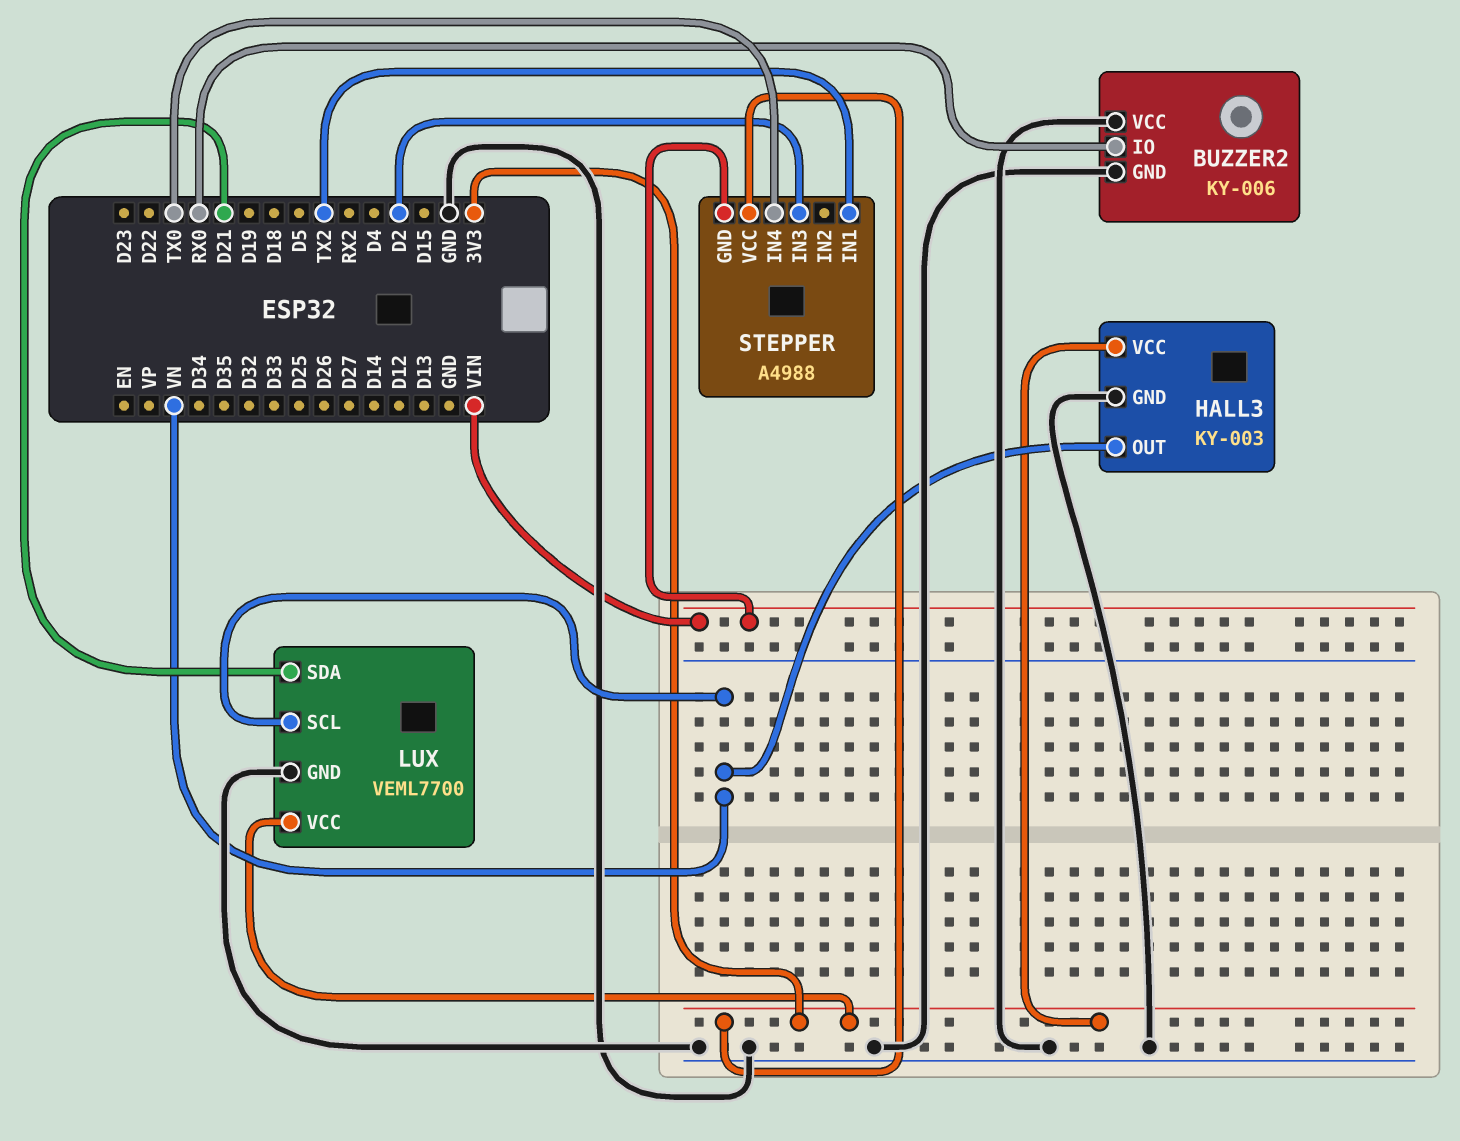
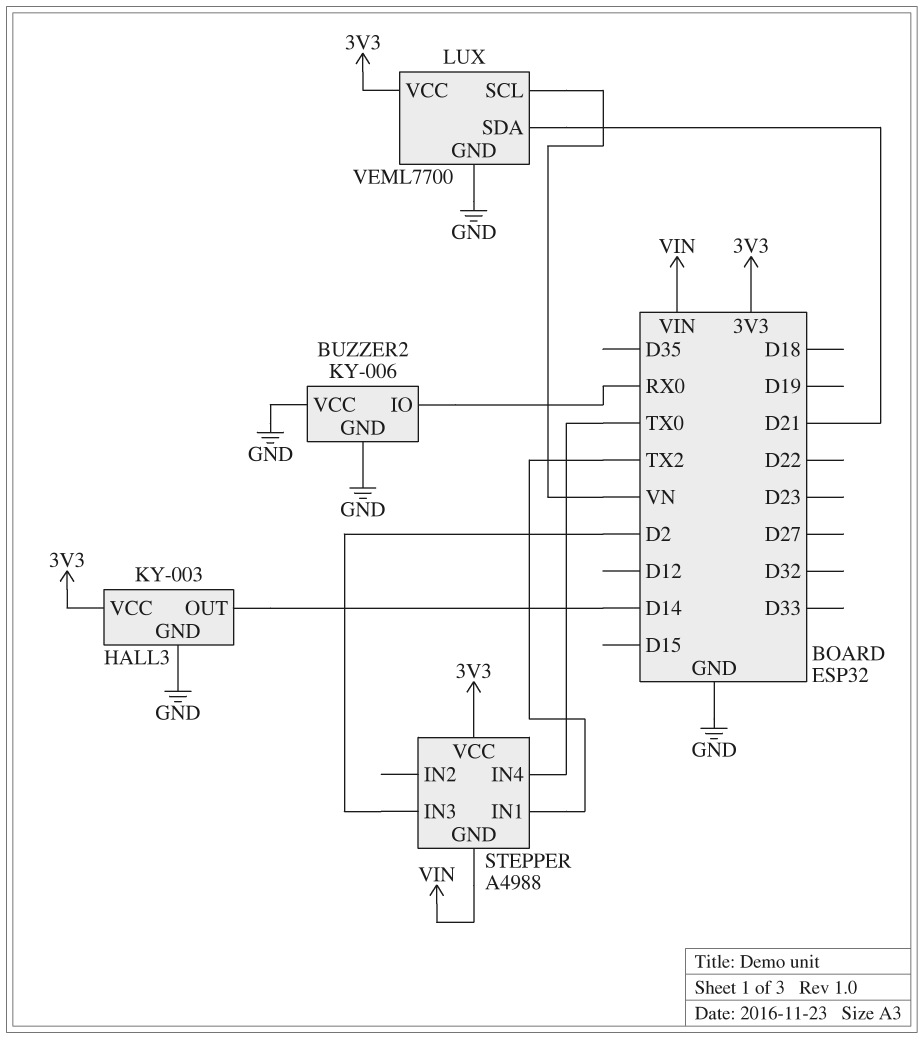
HALL3 pin OUT: VN -> D14

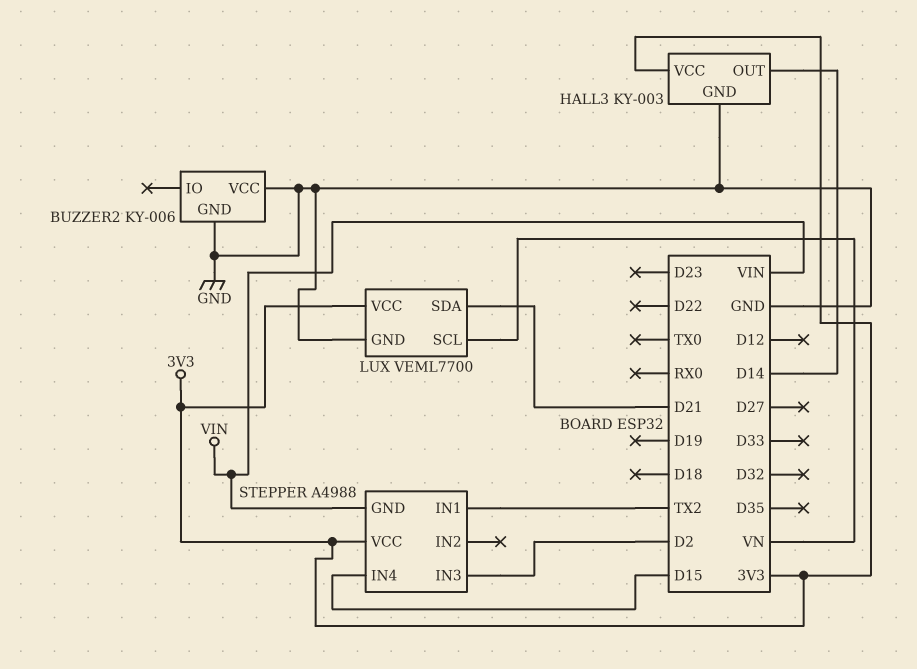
BUZZER2 pin IO: RX0 -> none
STEPPER pin IN4: TX0 -> D15

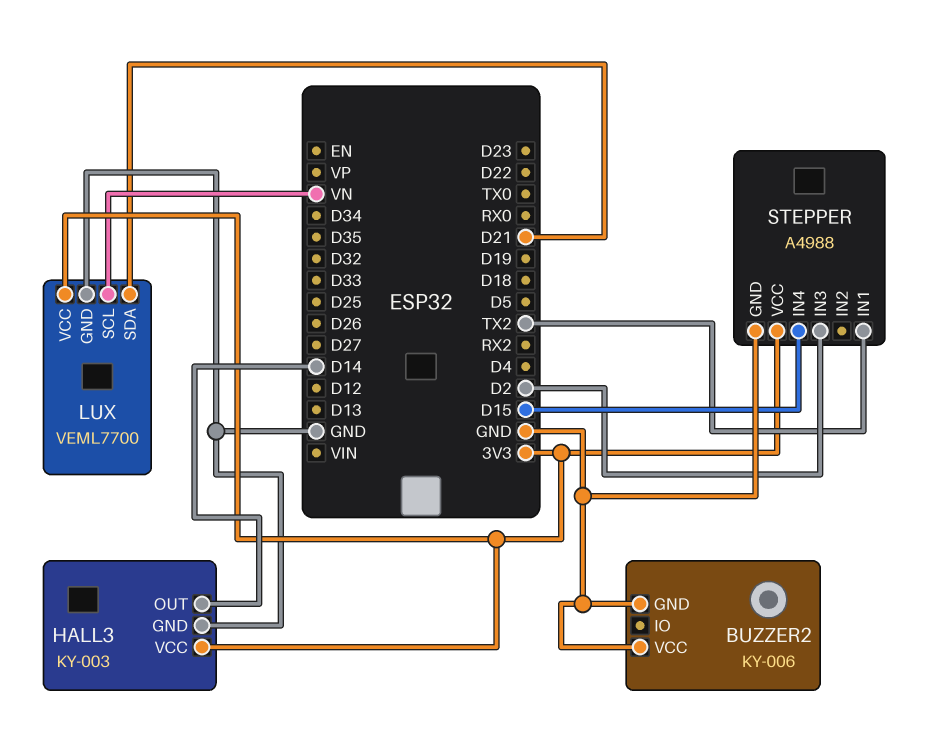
STEPPER pin GND: VIN -> GND

